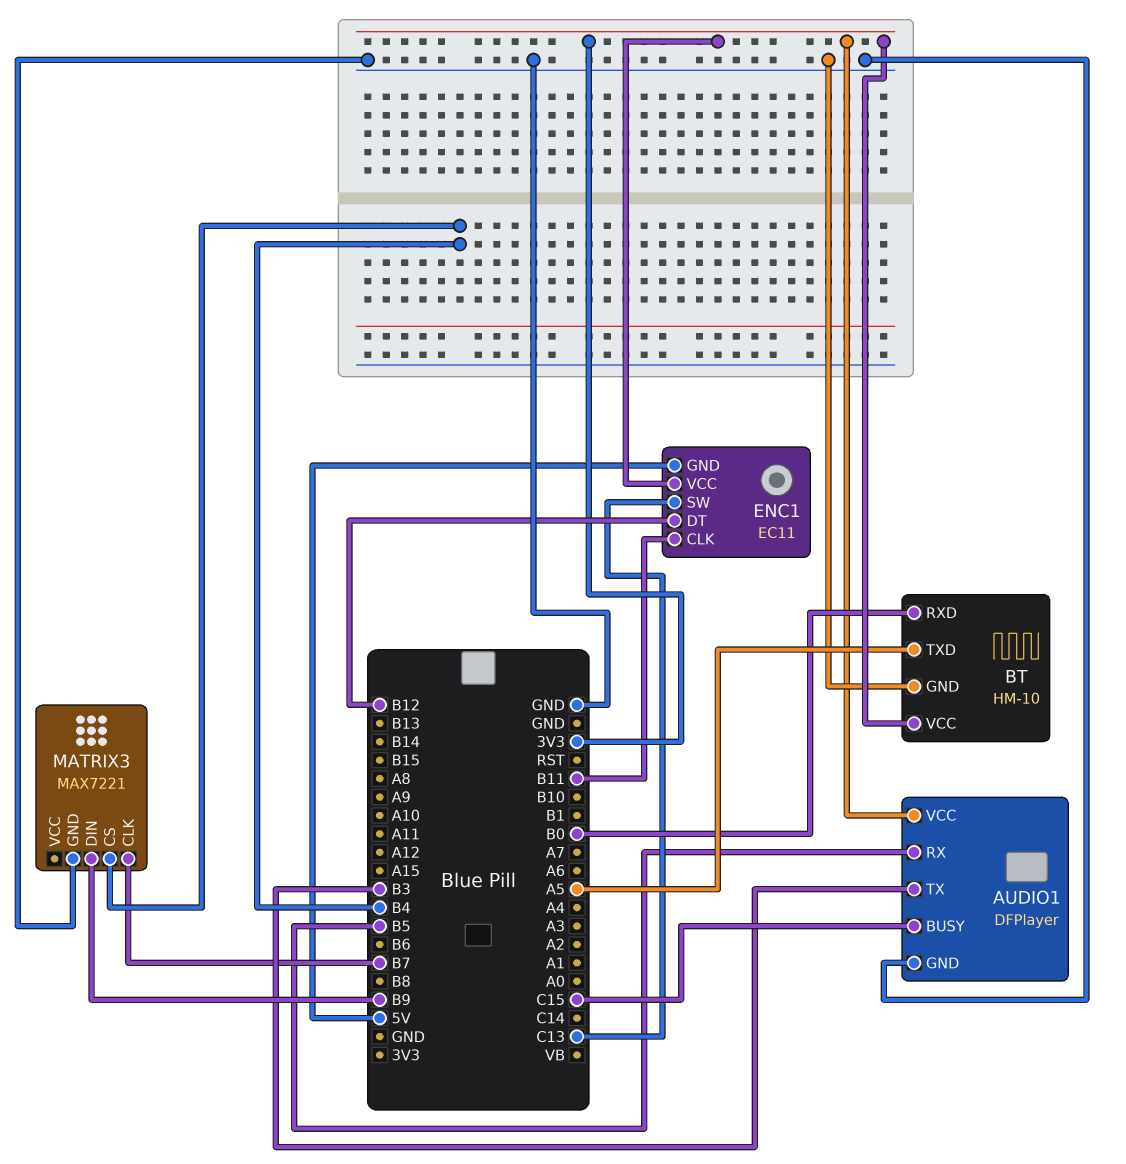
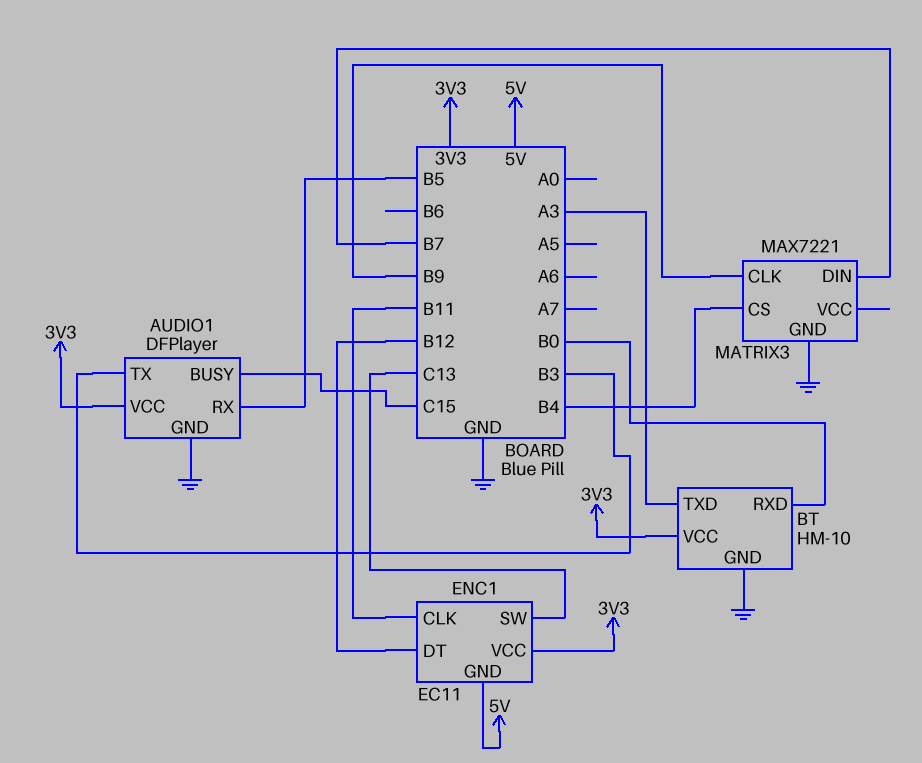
BT pin TXD: A5 -> A3
MATRIX3 pin CLK: B7 -> B9
MATRIX3 pin DIN: B9 -> B7

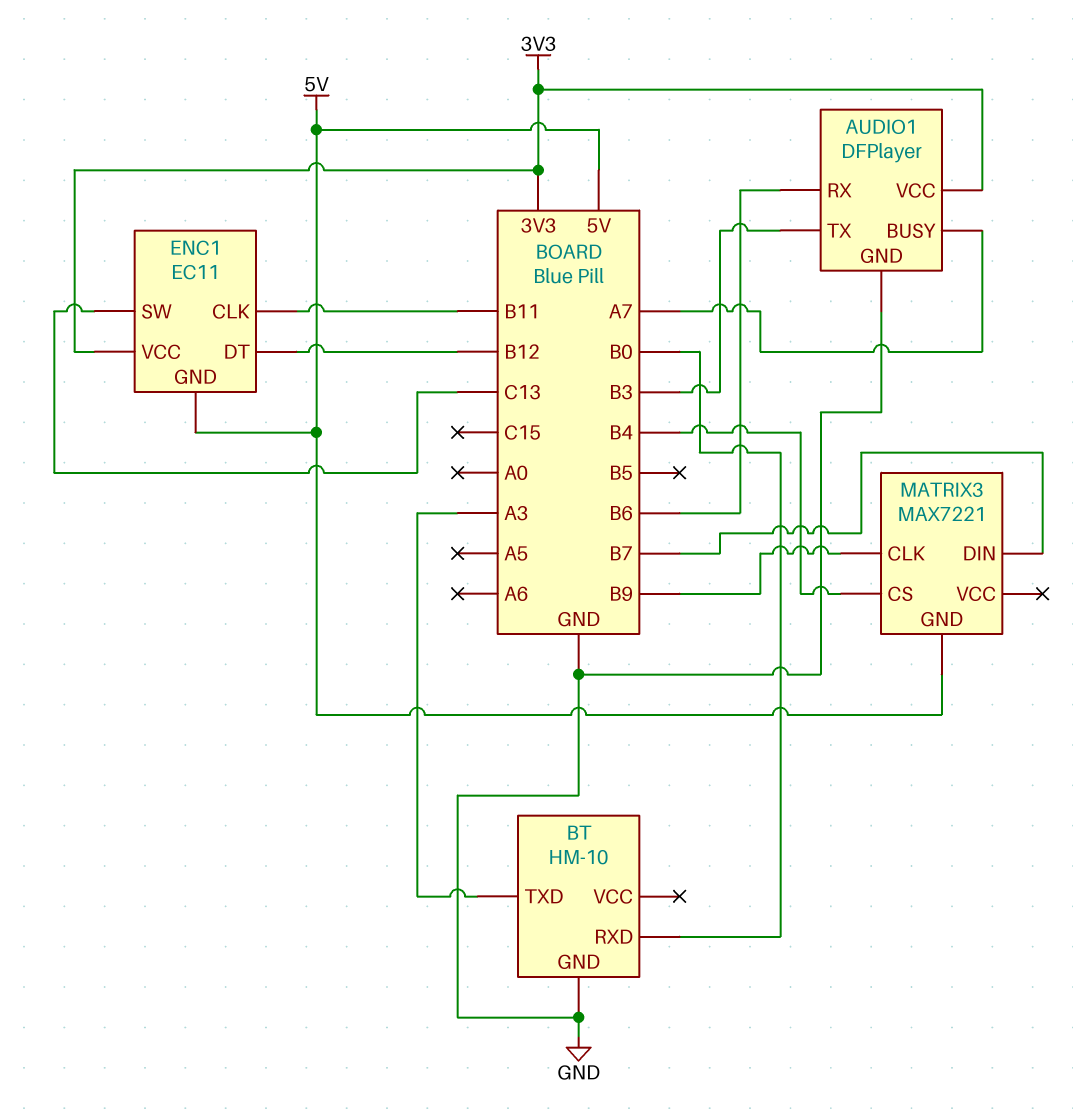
AUDIO1 pin BUSY: C15 -> A7
AUDIO1 pin RX: B5 -> B6
BT pin VCC: 3V3 -> none
MATRIX3 pin GND: GND -> 5V

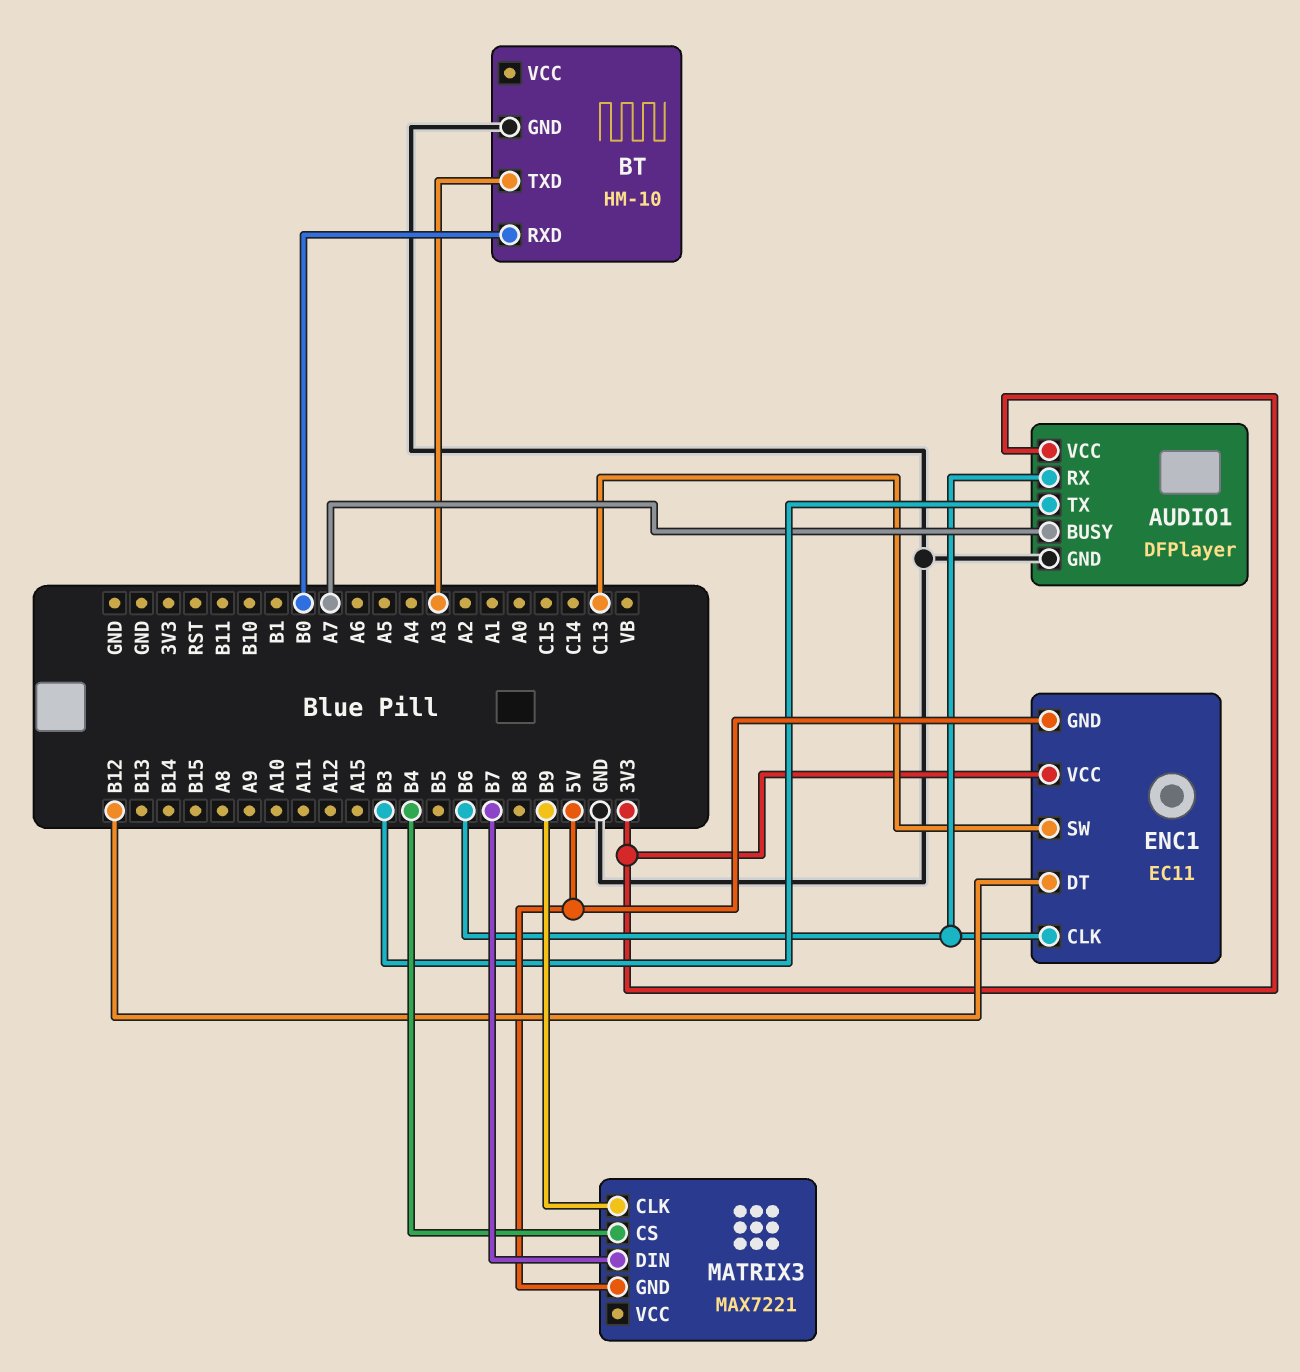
ENC1 pin CLK: B11 -> B6

